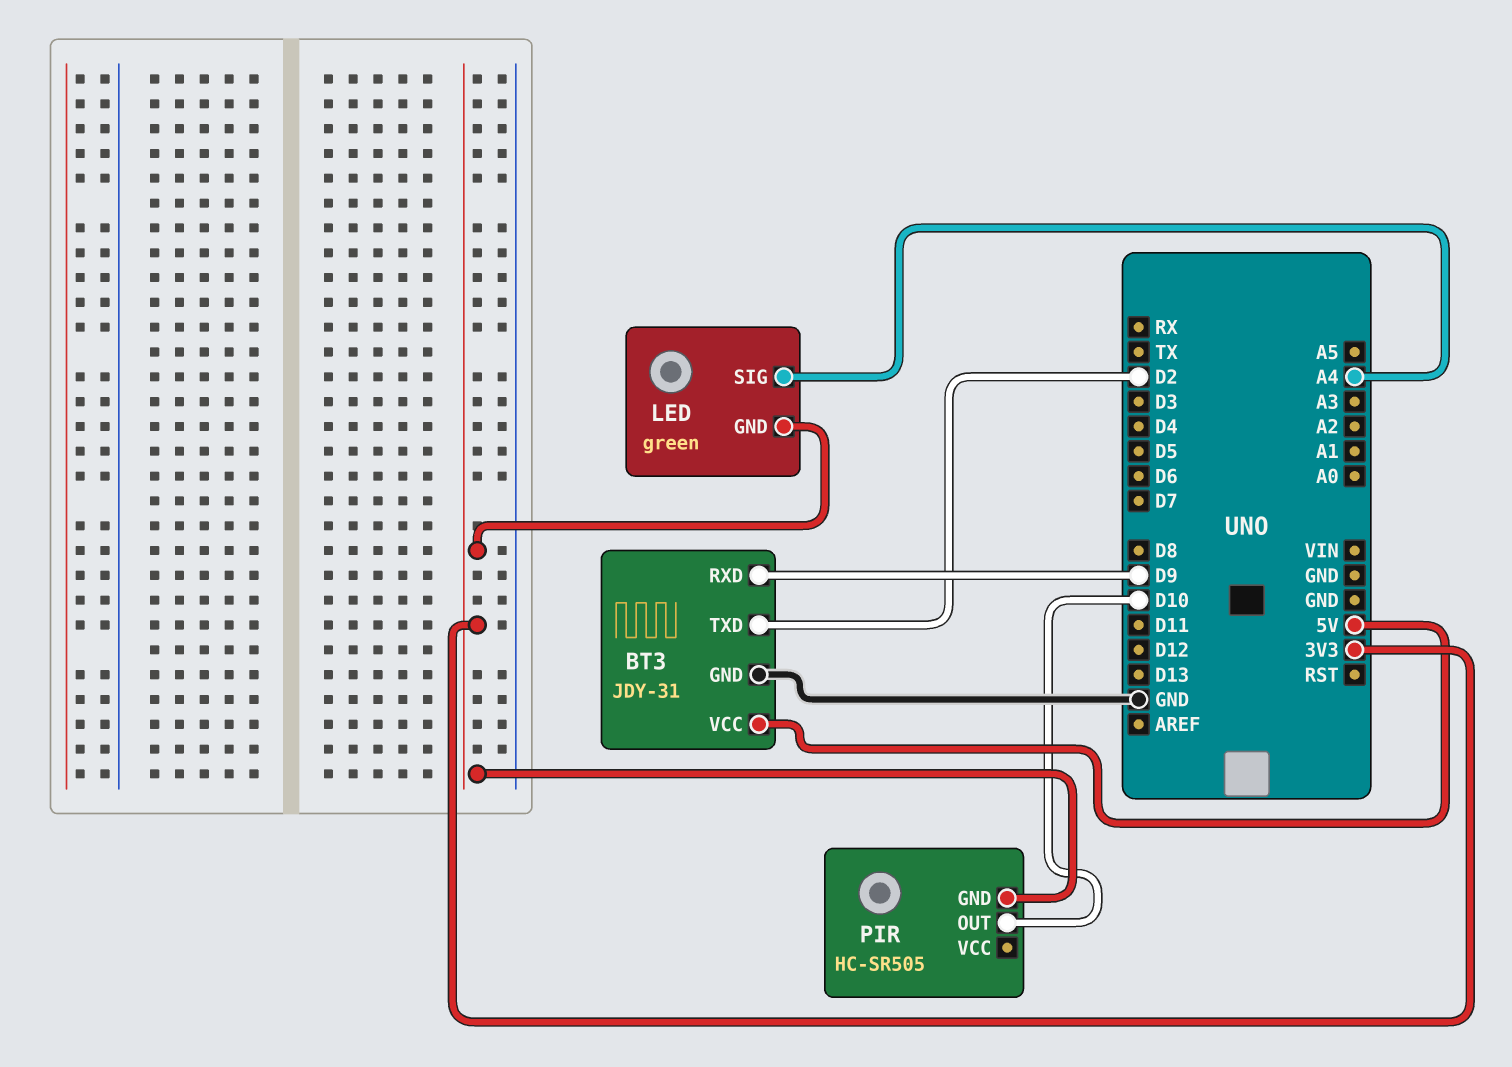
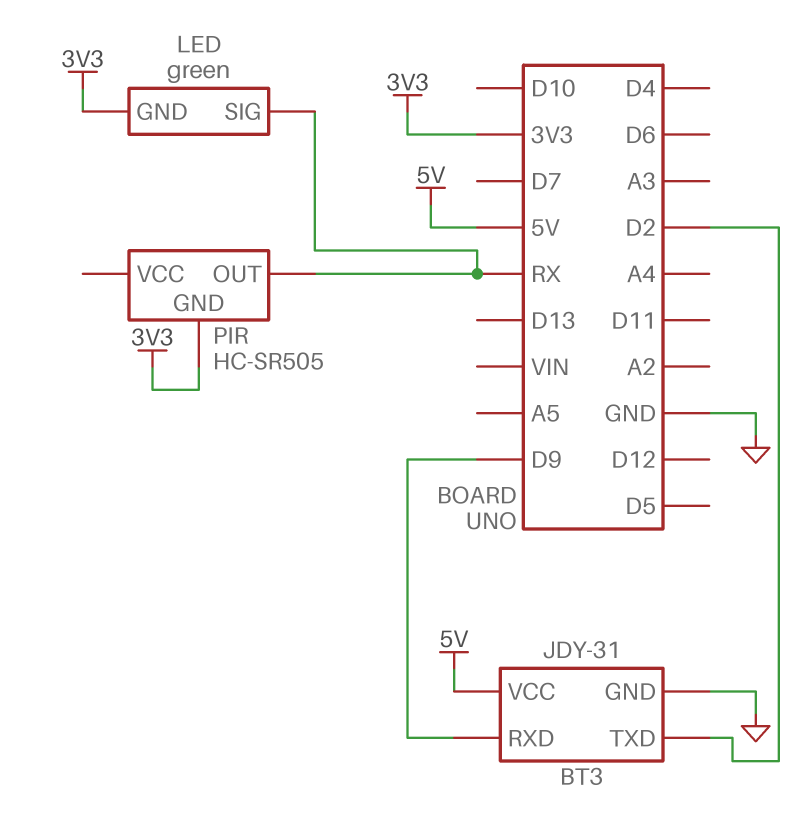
LED pin SIG: A4 -> RX
PIR pin OUT: D10 -> RX

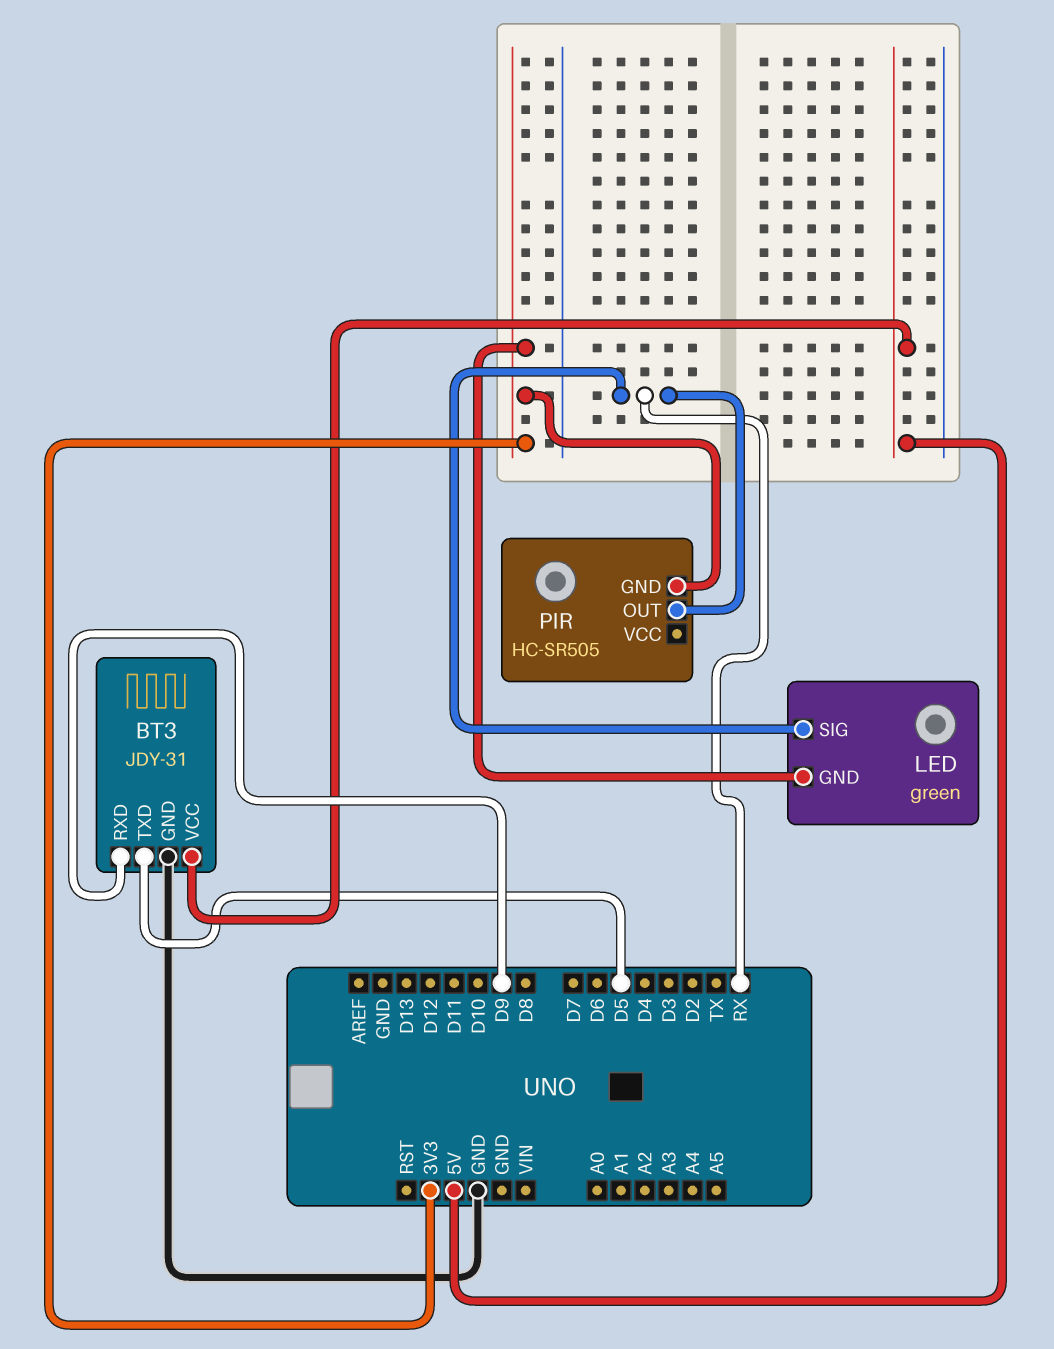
BT3 pin TXD: D2 -> D5

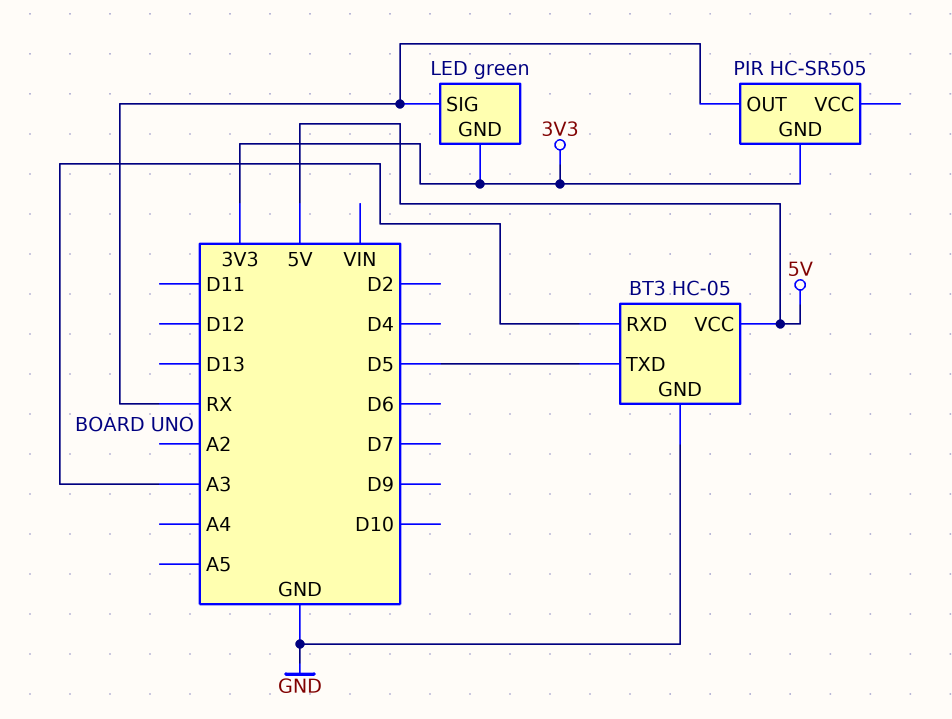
BT3: JDY-31 -> HC-05
BT3 pin RXD: D9 -> A3

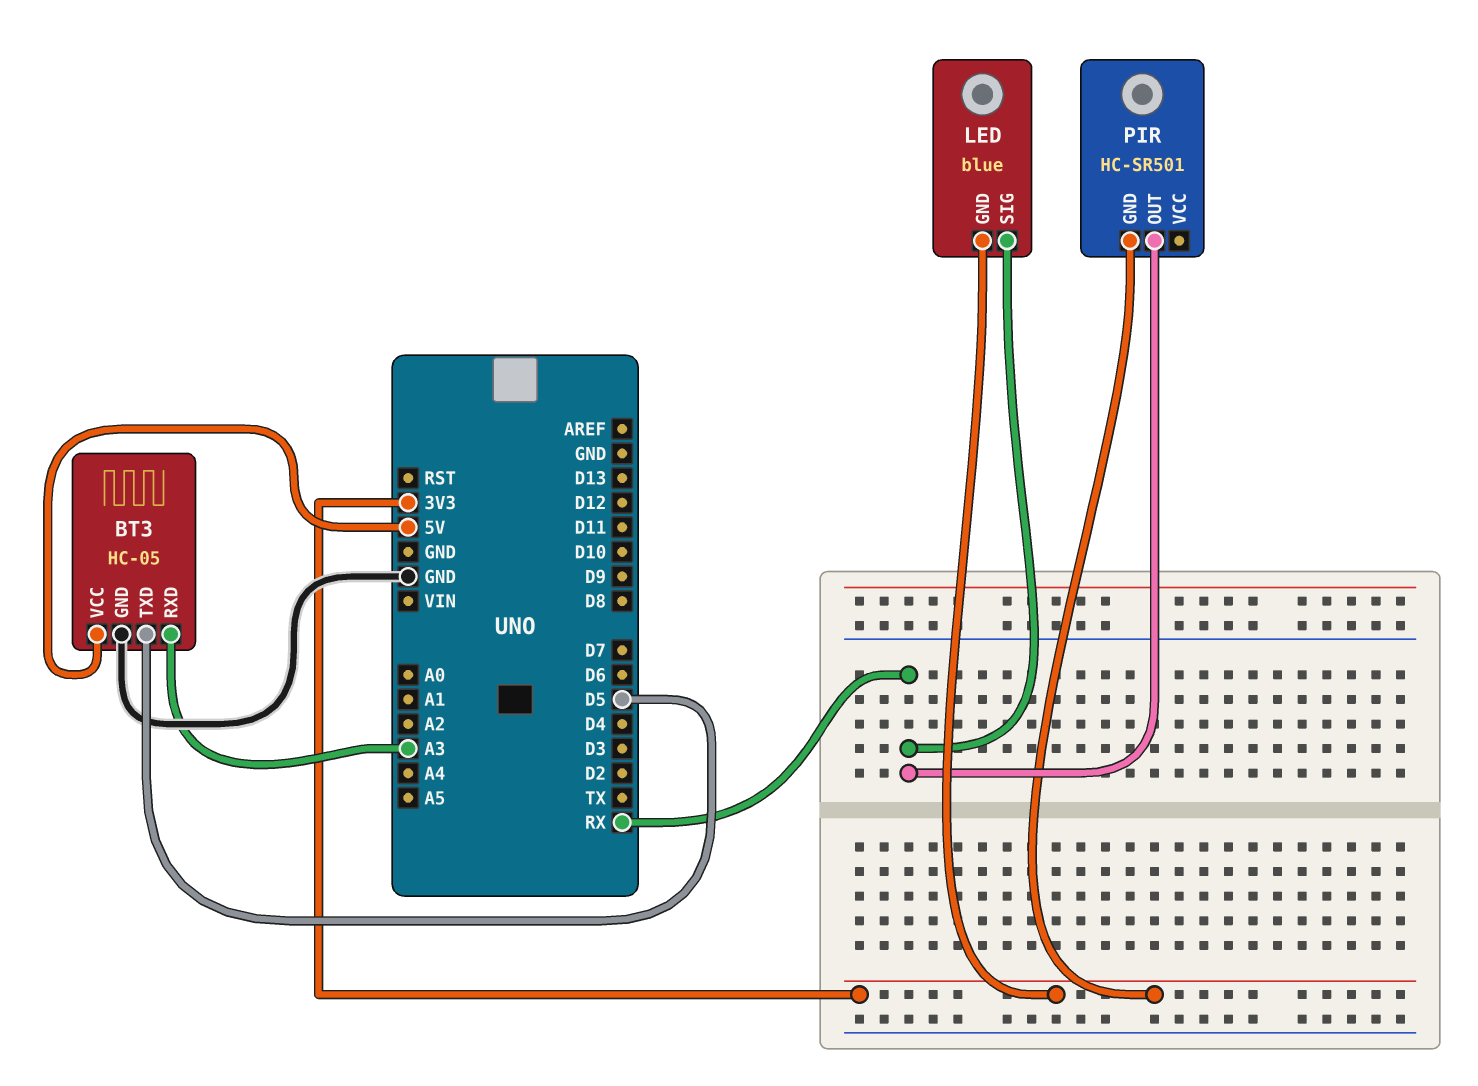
LED: green -> blue
PIR: HC-SR505 -> HC-SR501

